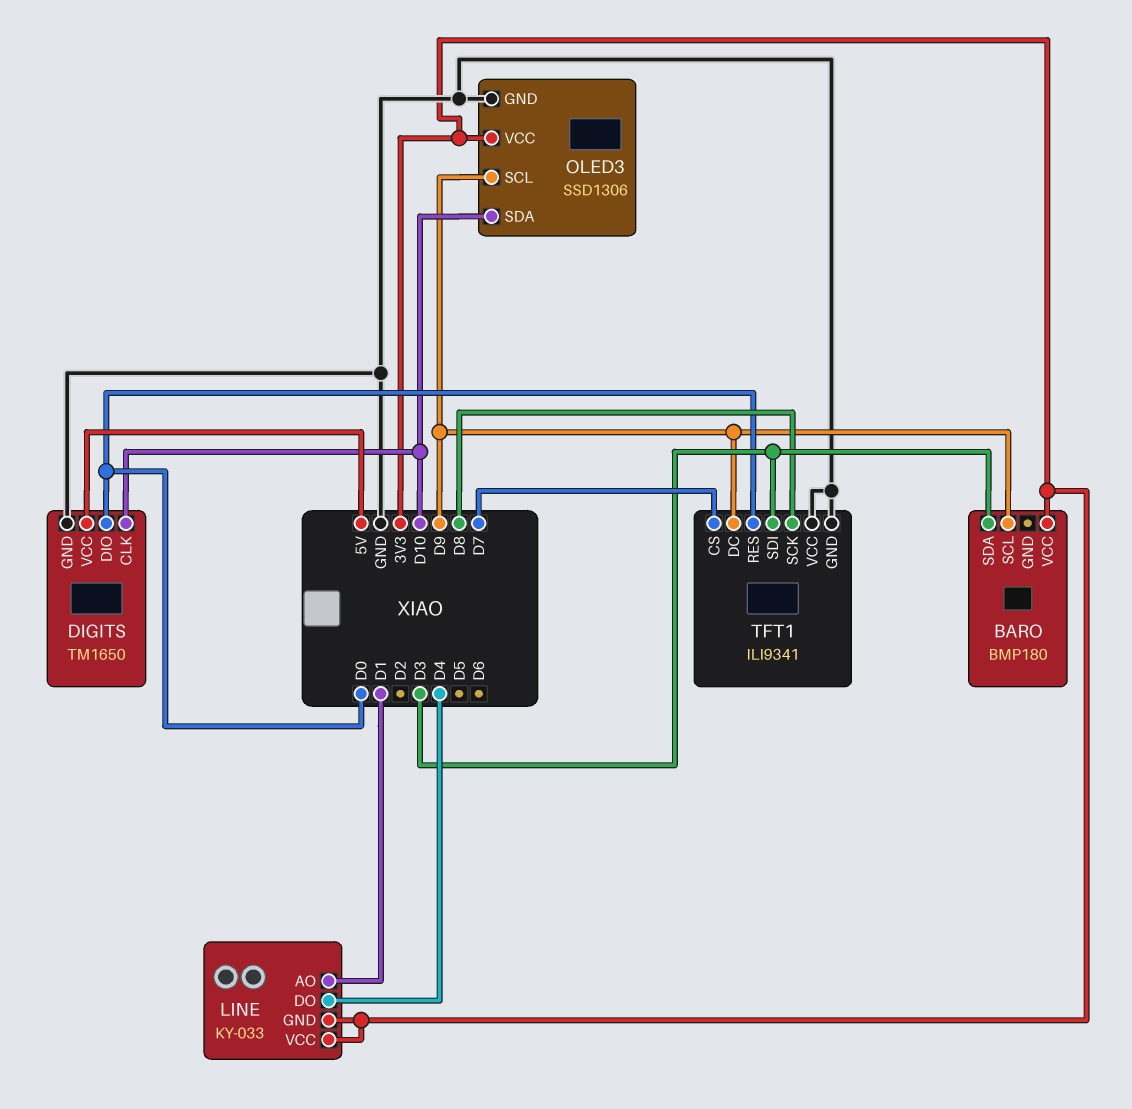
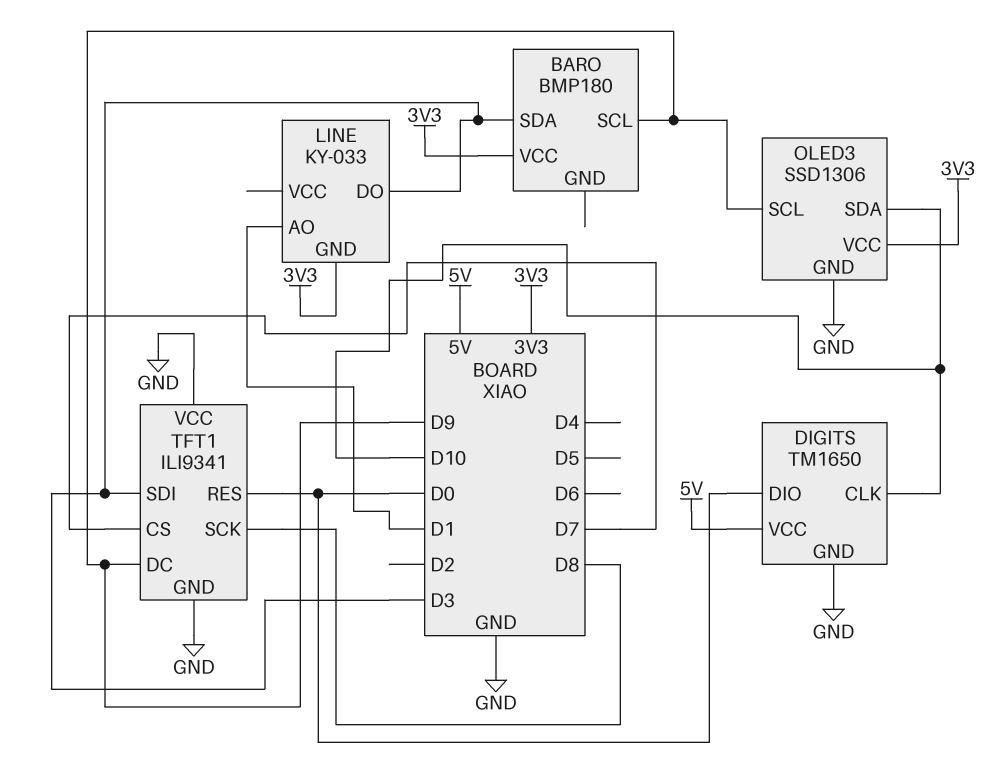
LINE pin DO: D4 -> D3
LINE pin VCC: 3V3 -> none

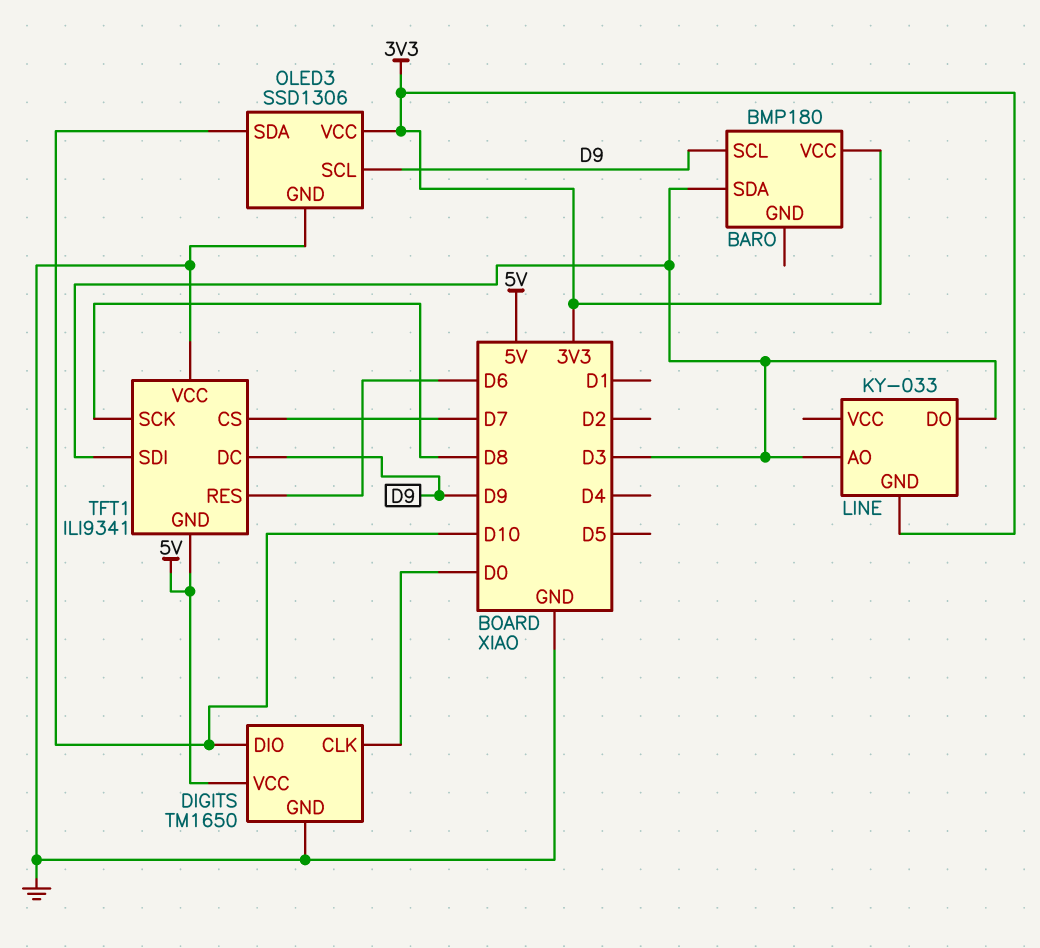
DIGITS pin CLK: D10 -> D0
DIGITS pin DIO: D0 -> D10
LINE pin AO: D1 -> D3
TFT1 pin GND: GND -> 5V
TFT1 pin RES: D0 -> D6

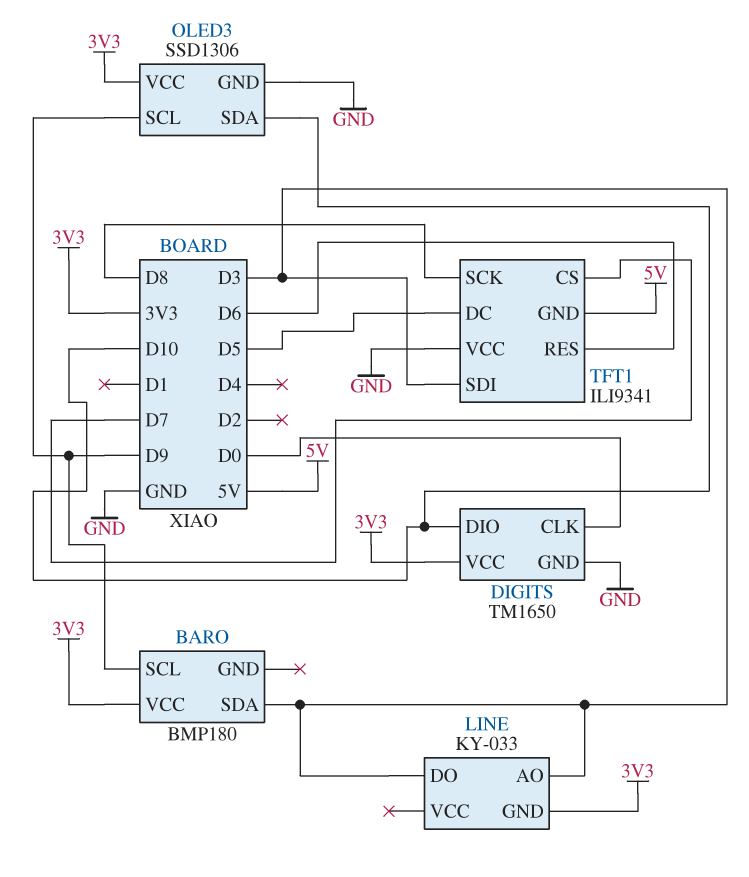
DIGITS pin VCC: 5V -> 3V3
TFT1 pin DC: D9 -> D5

